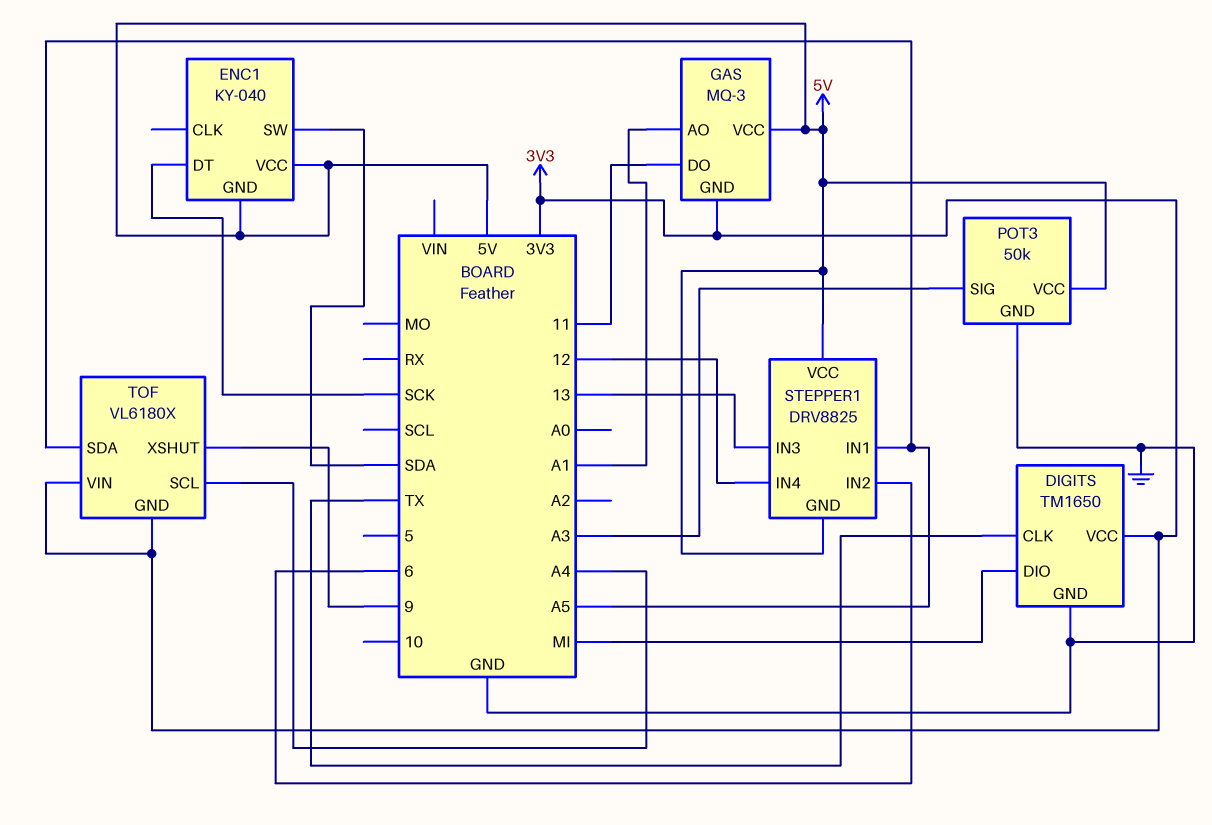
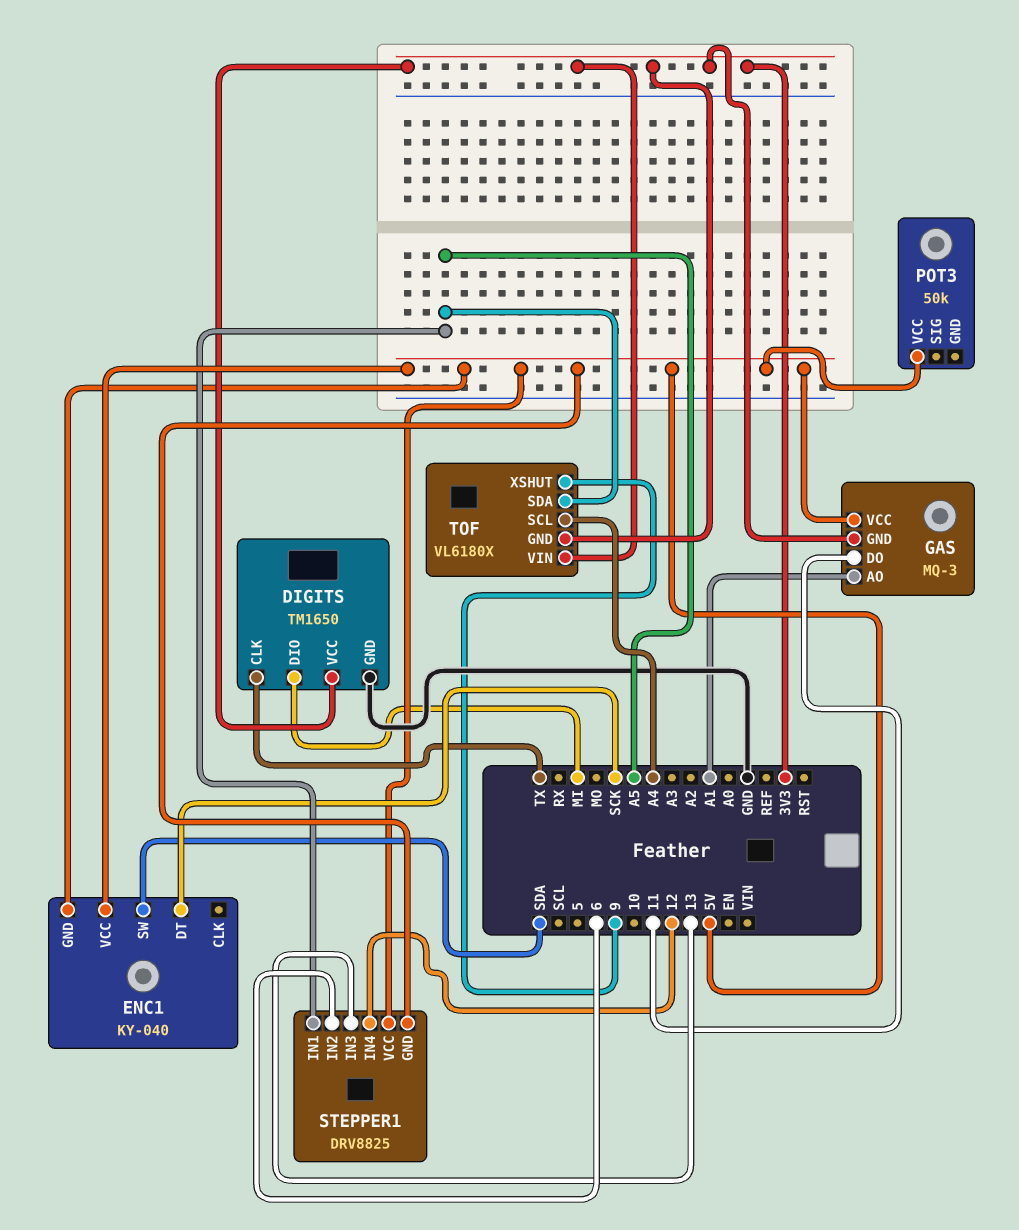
POT3 pin GND: GND -> none
POT3 pin SIG: A3 -> none

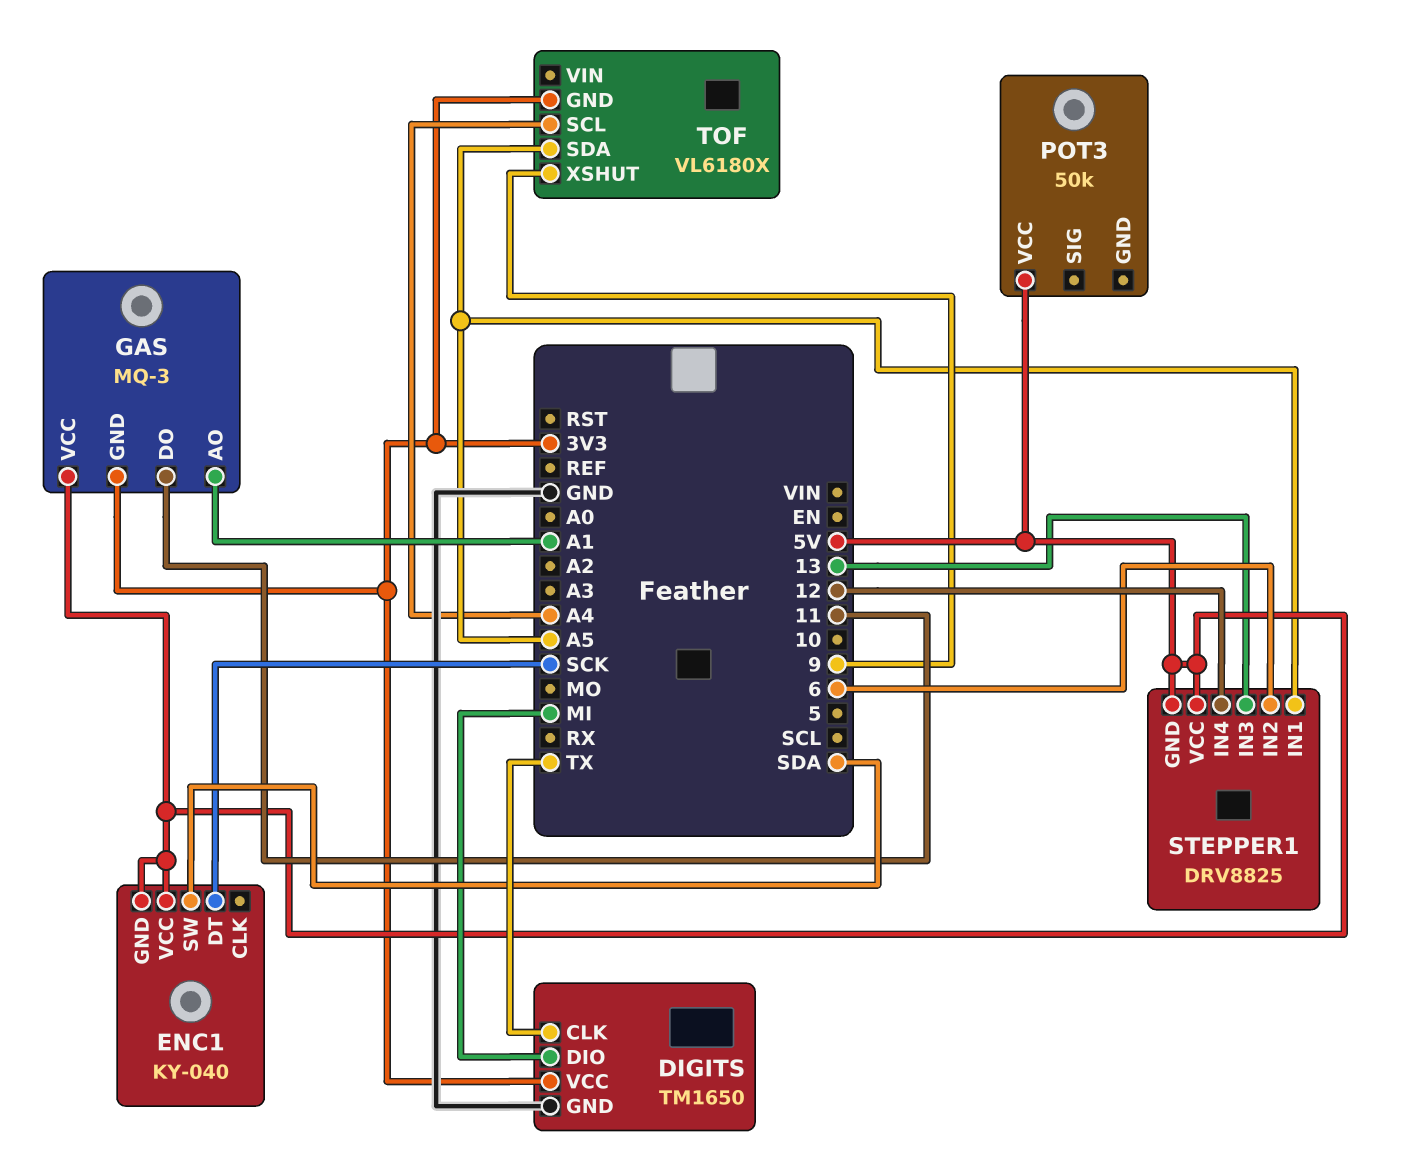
TOF pin VIN: 3V3 -> none

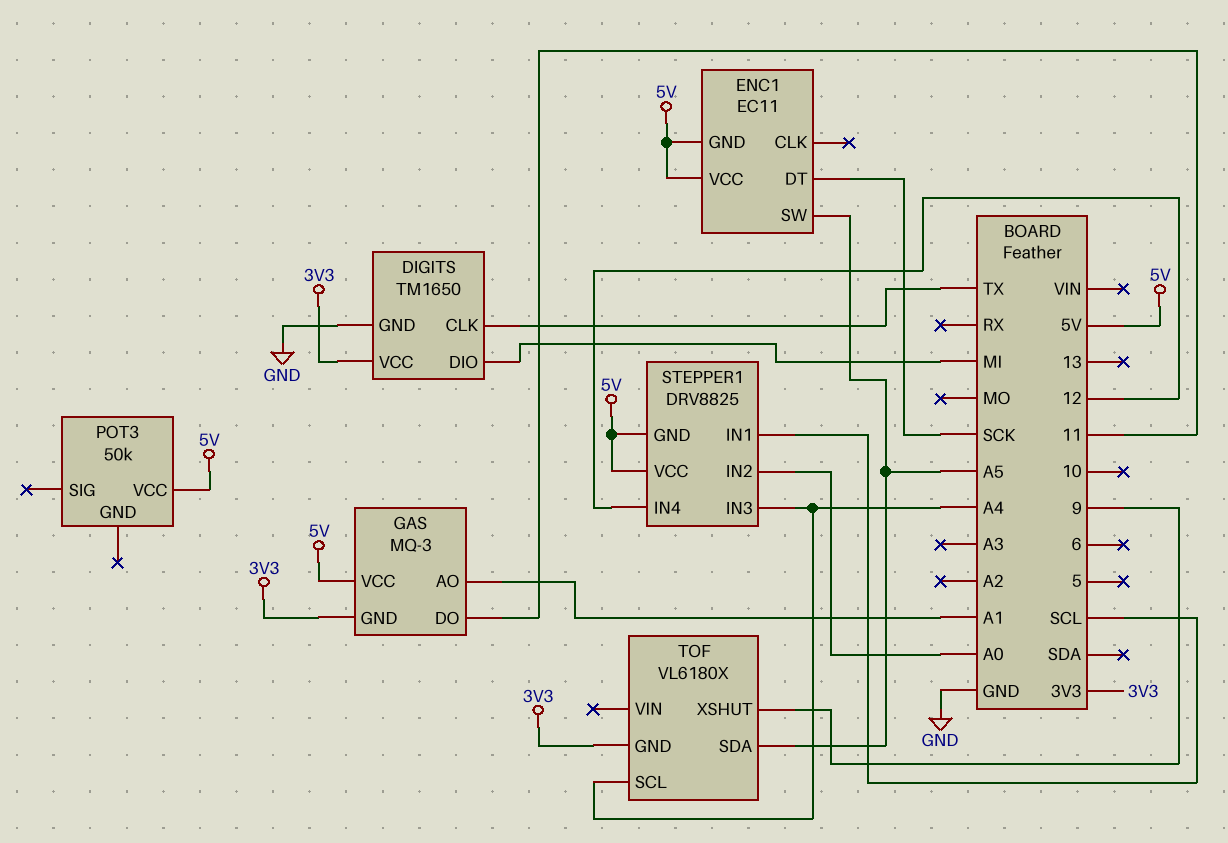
ENC1: KY-040 -> EC11
ENC1 pin SW: SDA -> A5
STEPPER1 pin IN1: A5 -> SCL
STEPPER1 pin IN2: 6 -> A0
STEPPER1 pin IN3: 13 -> A4

